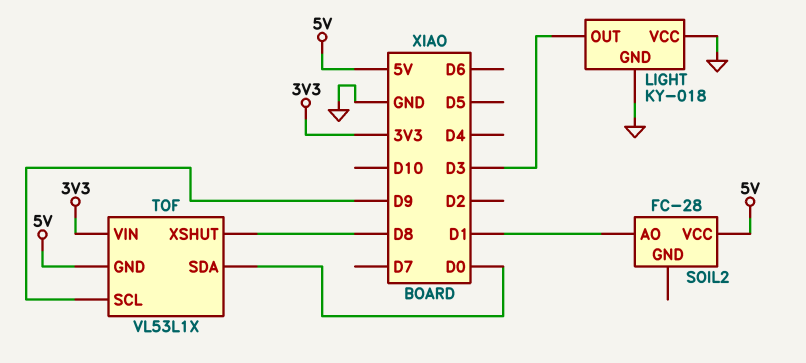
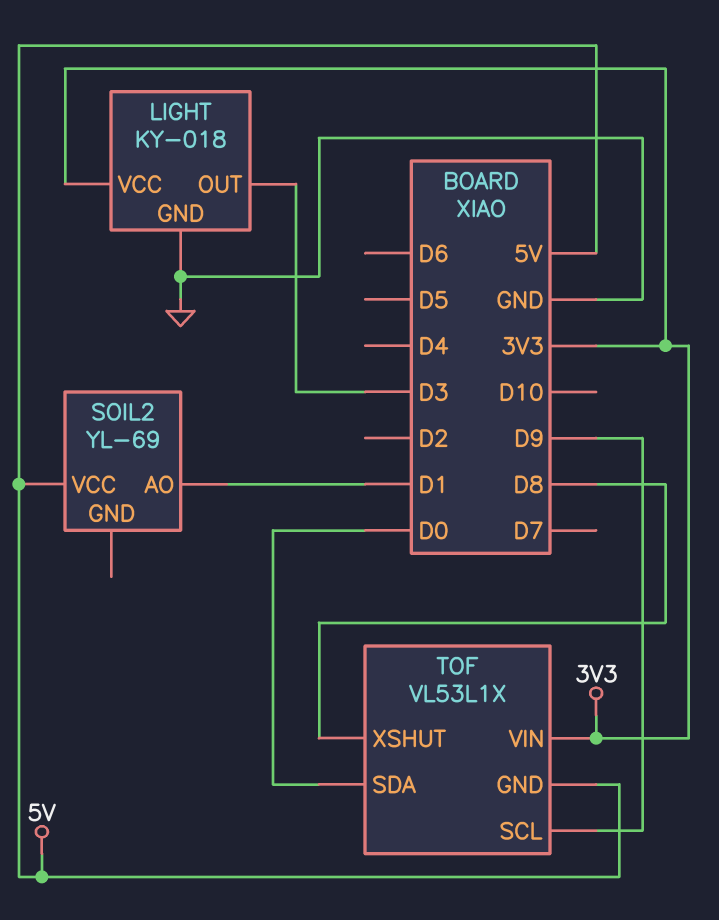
LIGHT pin VCC: GND -> 3V3
SOIL2: FC-28 -> YL-69

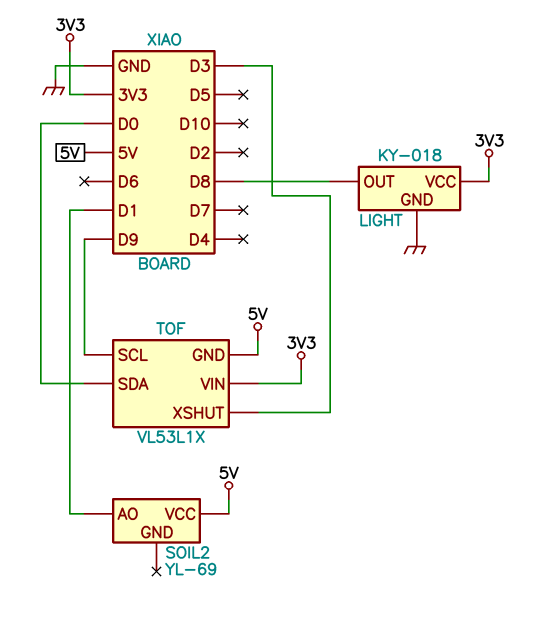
LIGHT pin OUT: D3 -> D8
TOF pin XSHUT: D8 -> D3

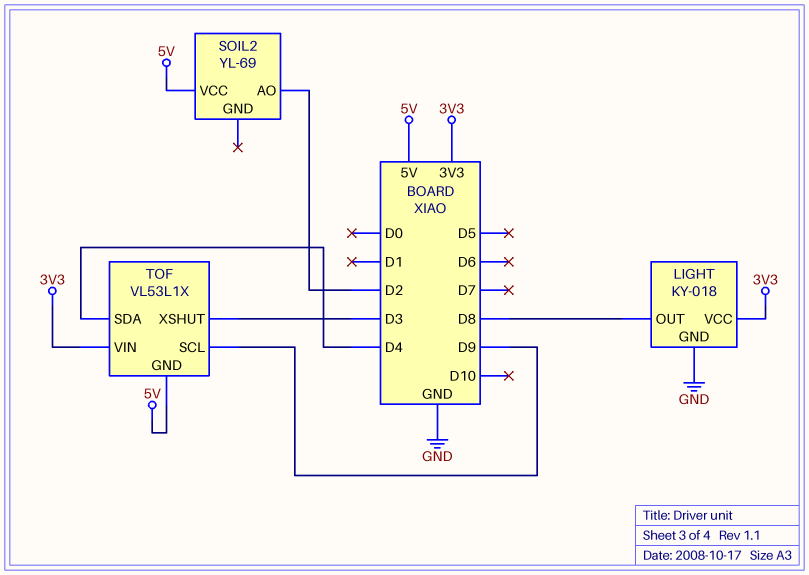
SOIL2 pin AO: D1 -> D2
TOF pin SDA: D0 -> D4

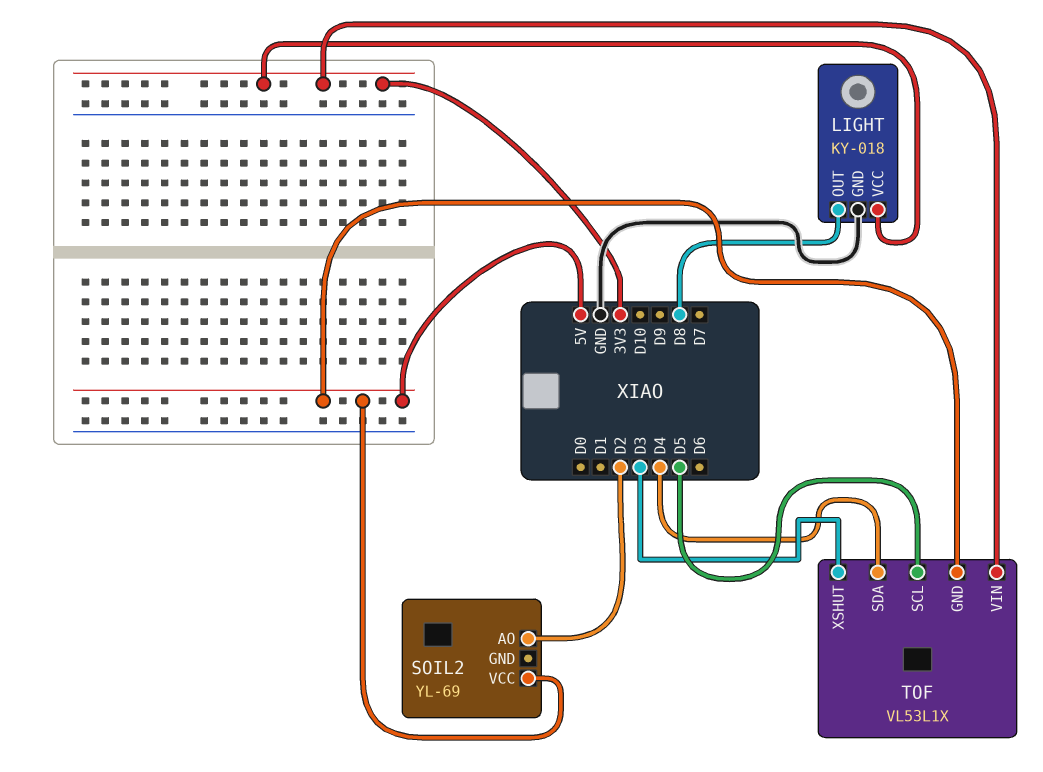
TOF pin SCL: D9 -> D5

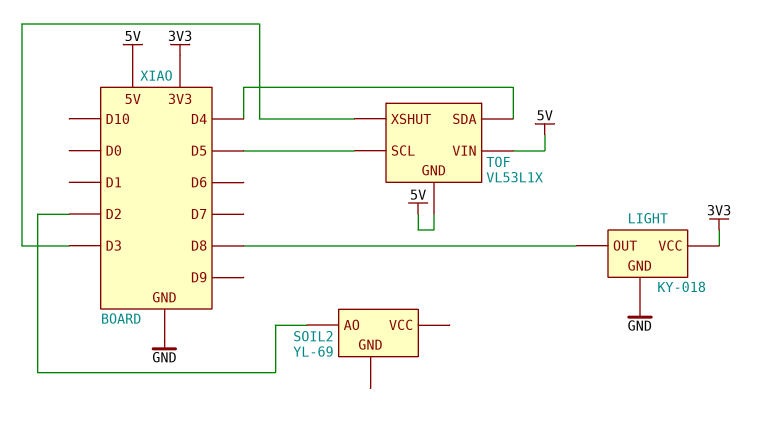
SOIL2 pin VCC: 5V -> none
TOF pin VIN: 3V3 -> 5V

